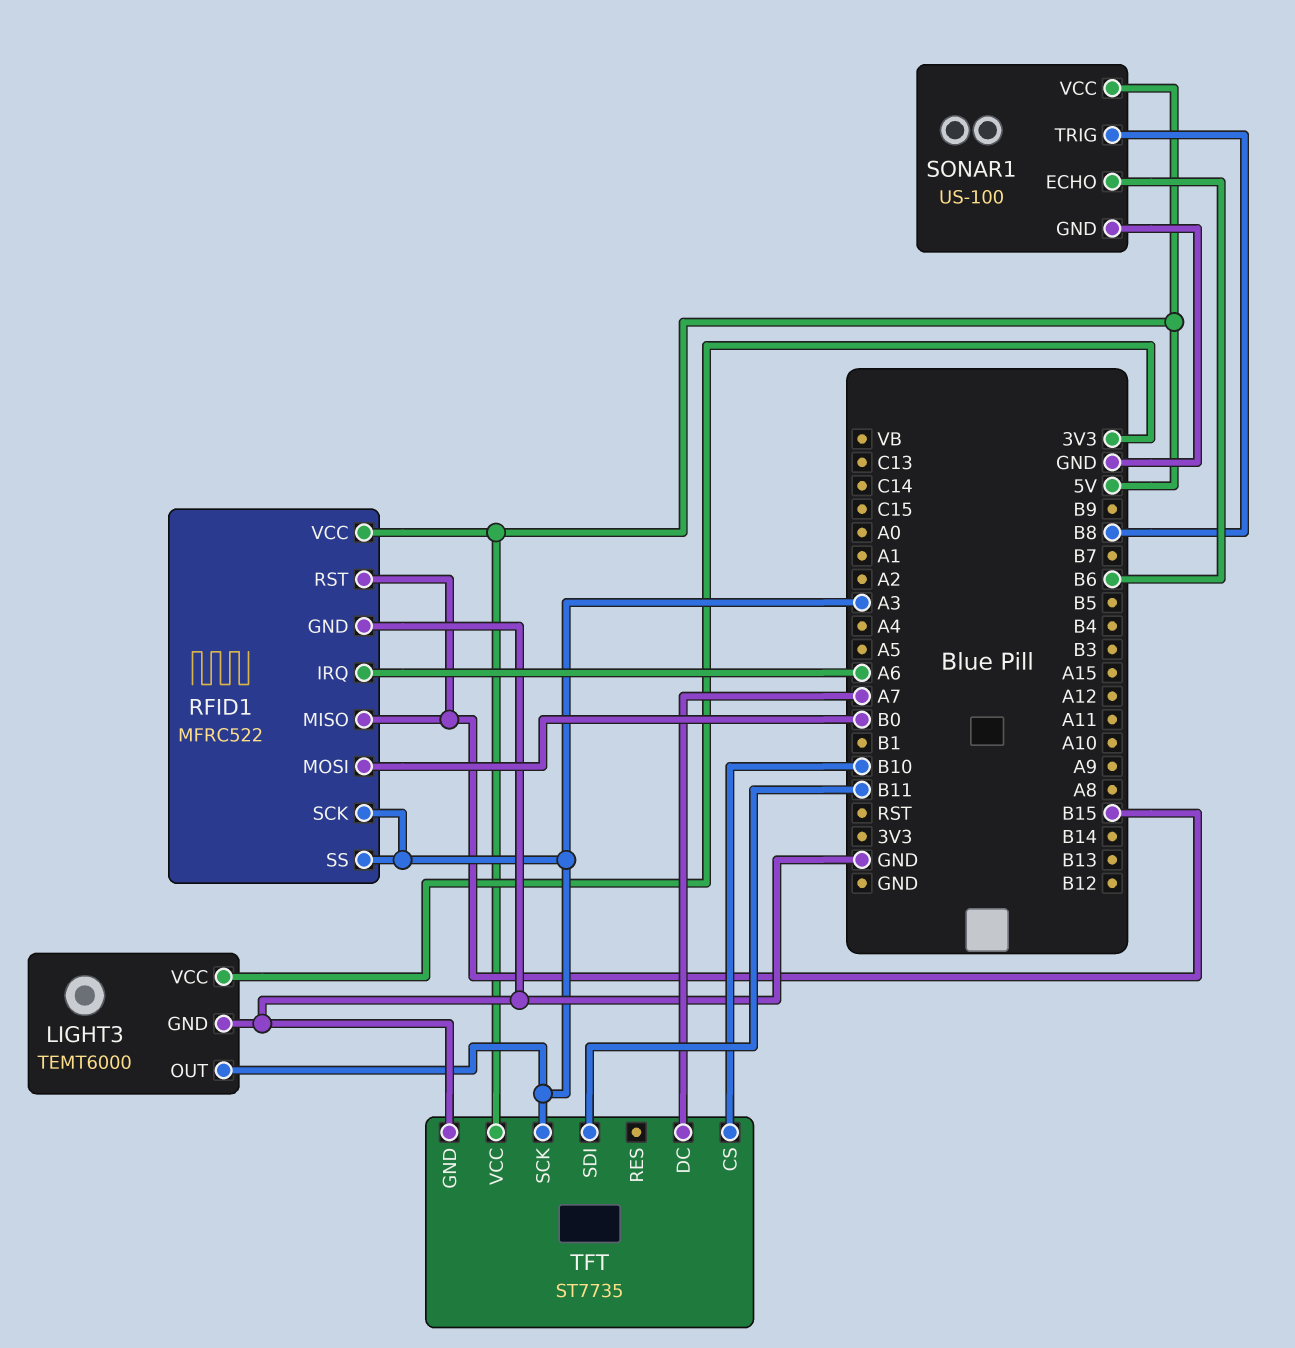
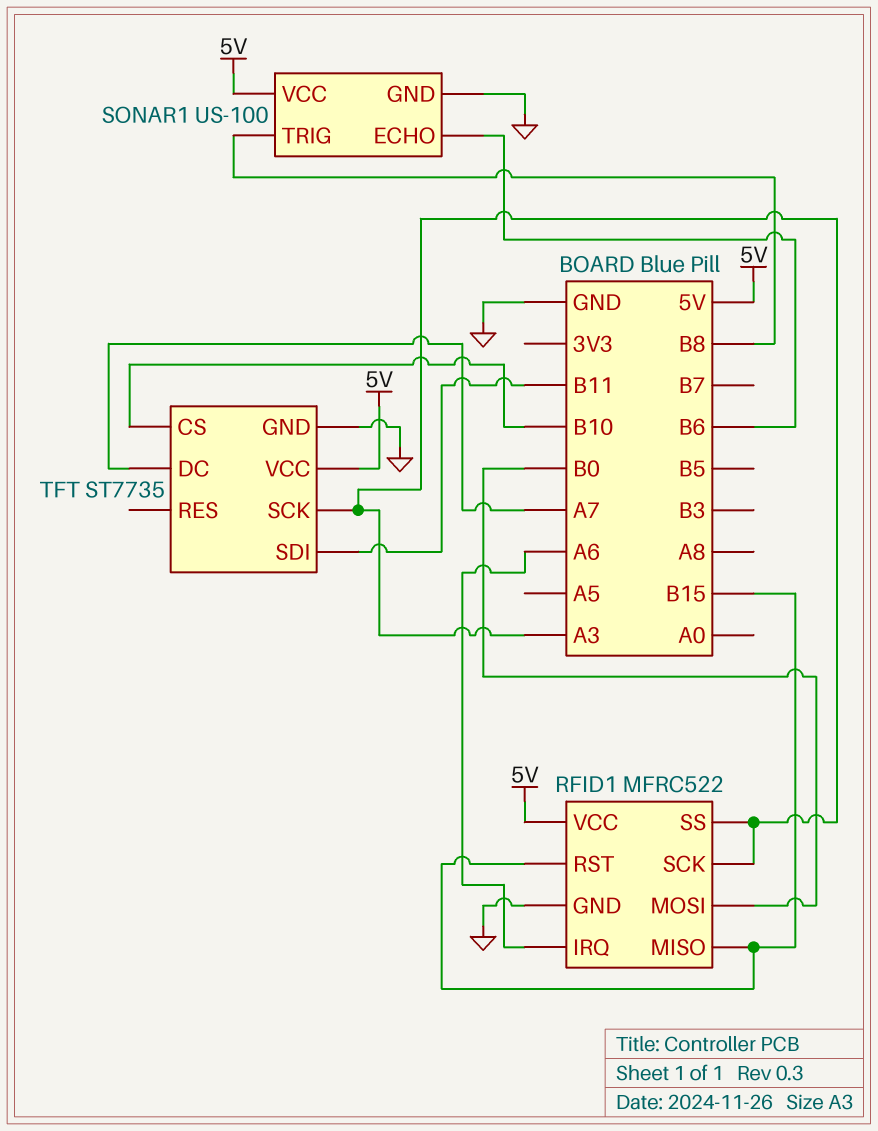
LIGHT3: TEMT6000 -> none
LIGHT3 pin GND: GND -> none
LIGHT3 pin OUT: A3 -> none
LIGHT3 pin VCC: 3V3 -> none

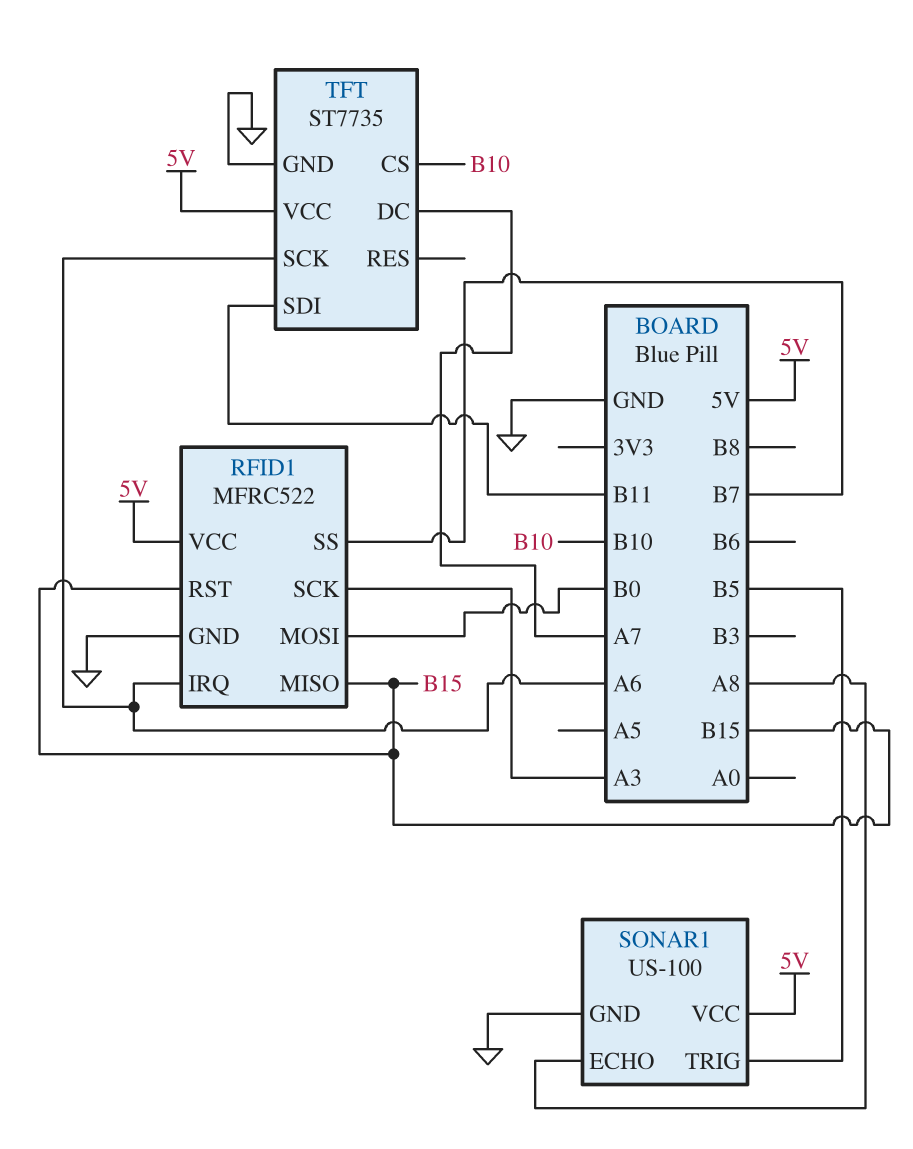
RFID1 pin SS: A3 -> B7
SONAR1 pin ECHO: B6 -> A8
SONAR1 pin TRIG: B8 -> B5
TFT pin SCK: A3 -> A6

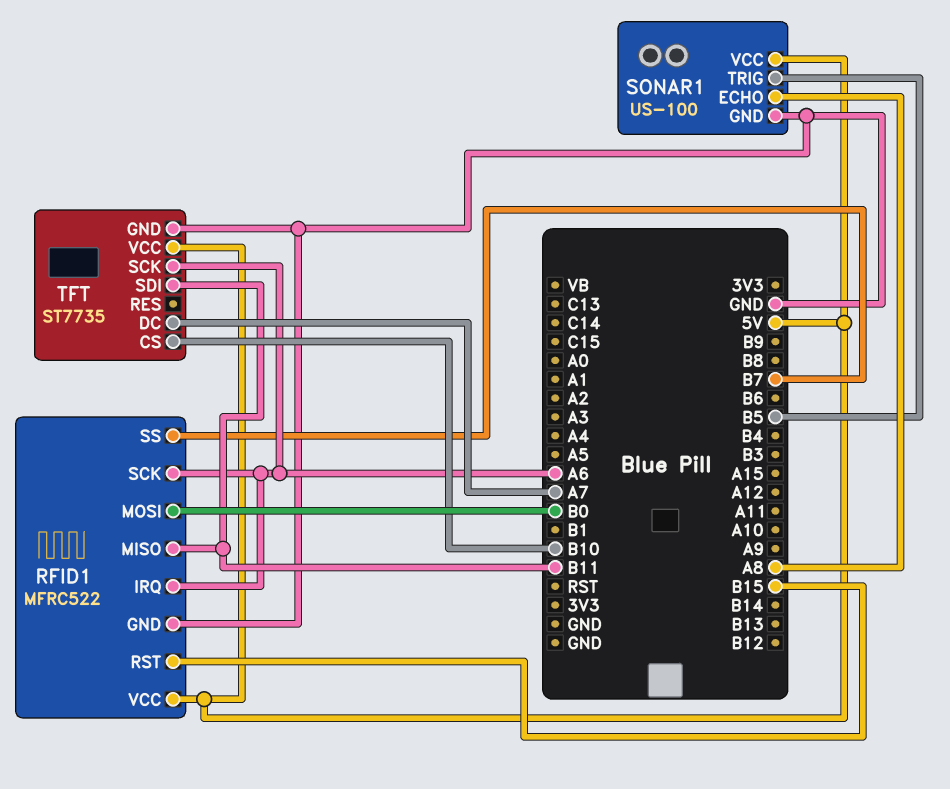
RFID1 pin MISO: B15 -> B11
RFID1 pin SCK: A3 -> A6

